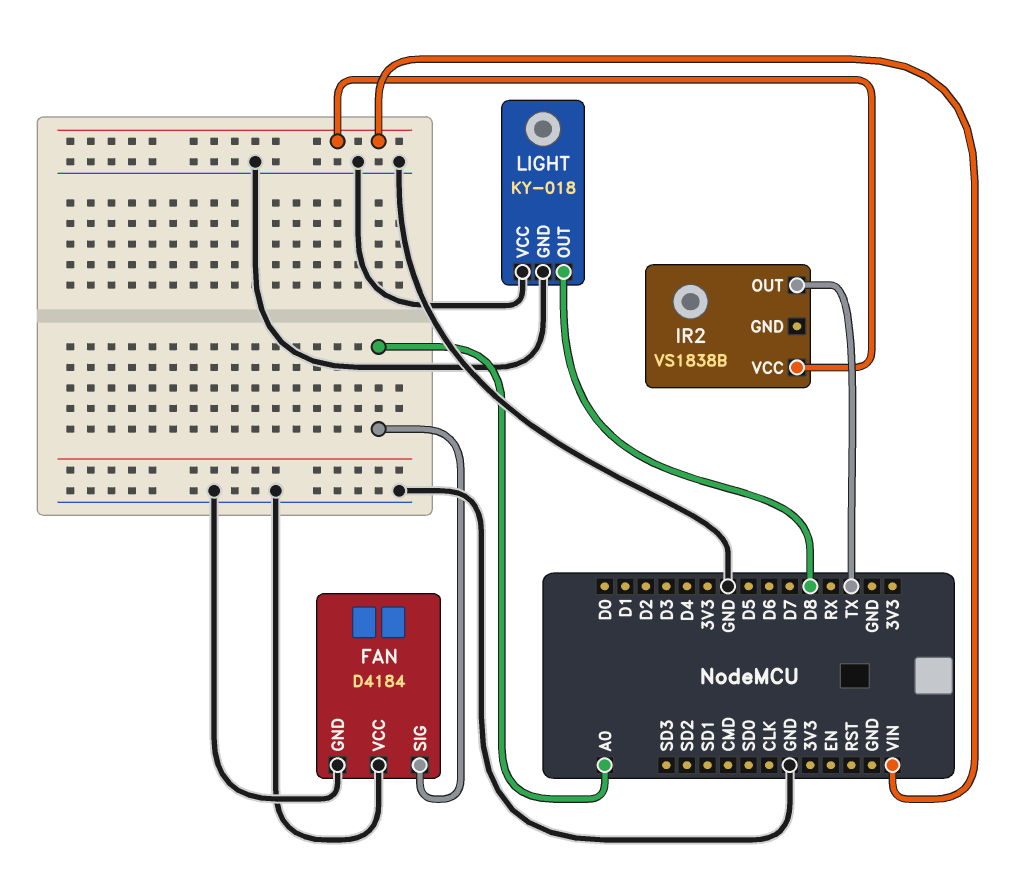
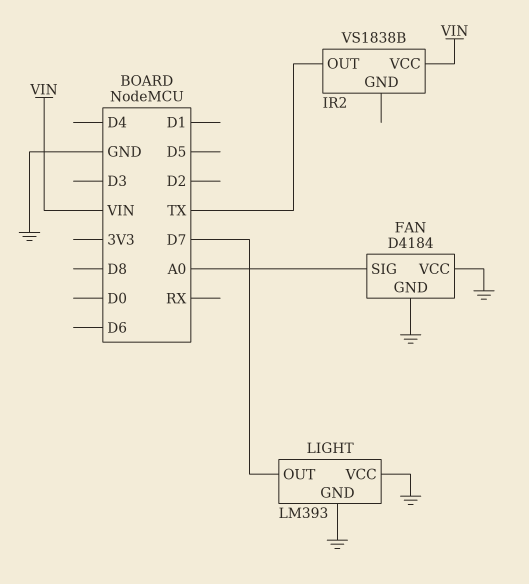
LIGHT: KY-018 -> LM393
LIGHT pin OUT: D8 -> D7

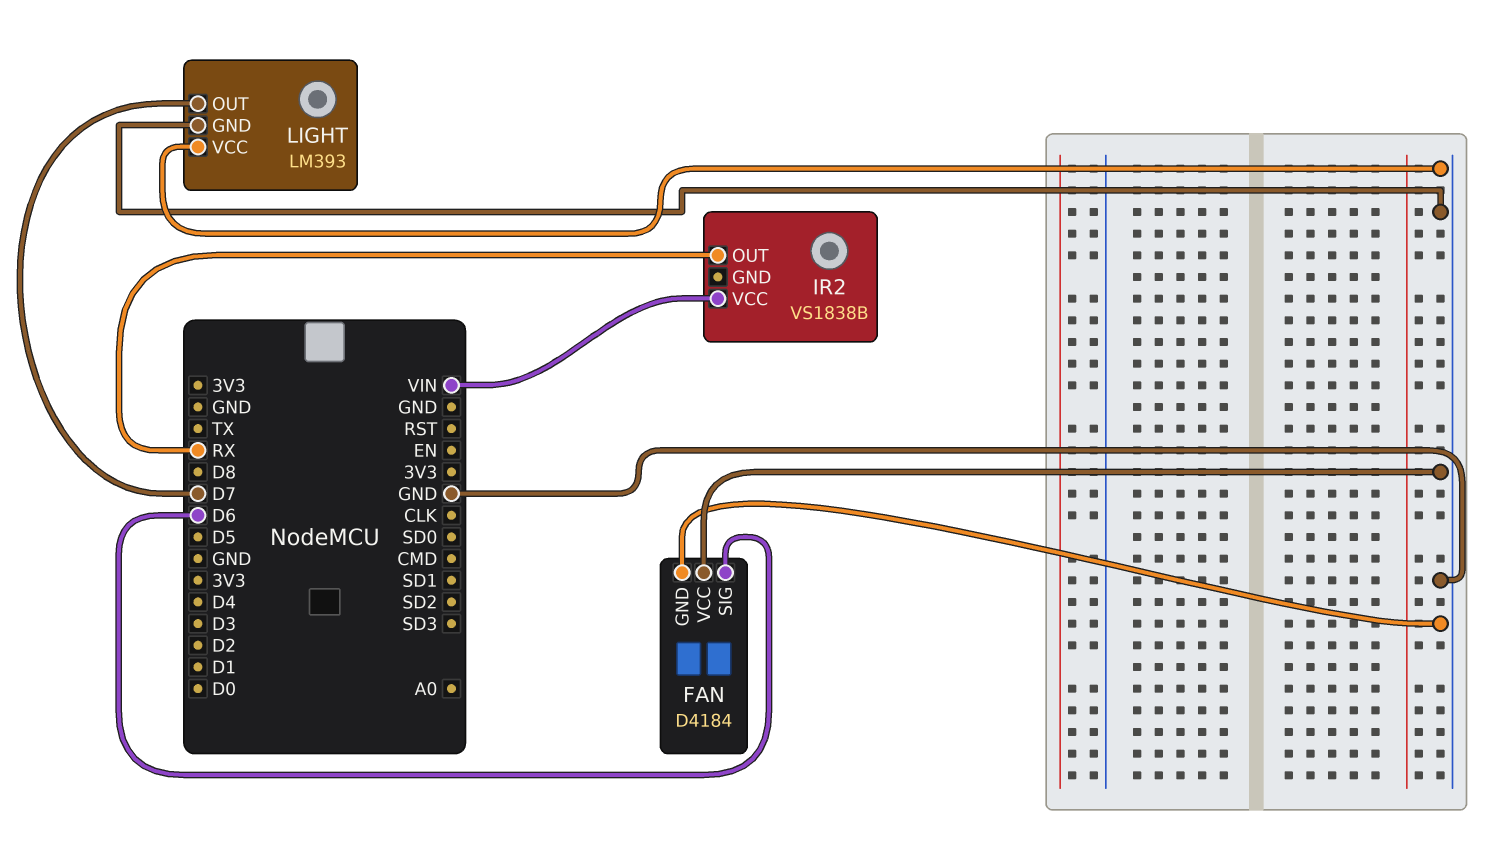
FAN pin SIG: A0 -> D6
IR2 pin OUT: TX -> RX

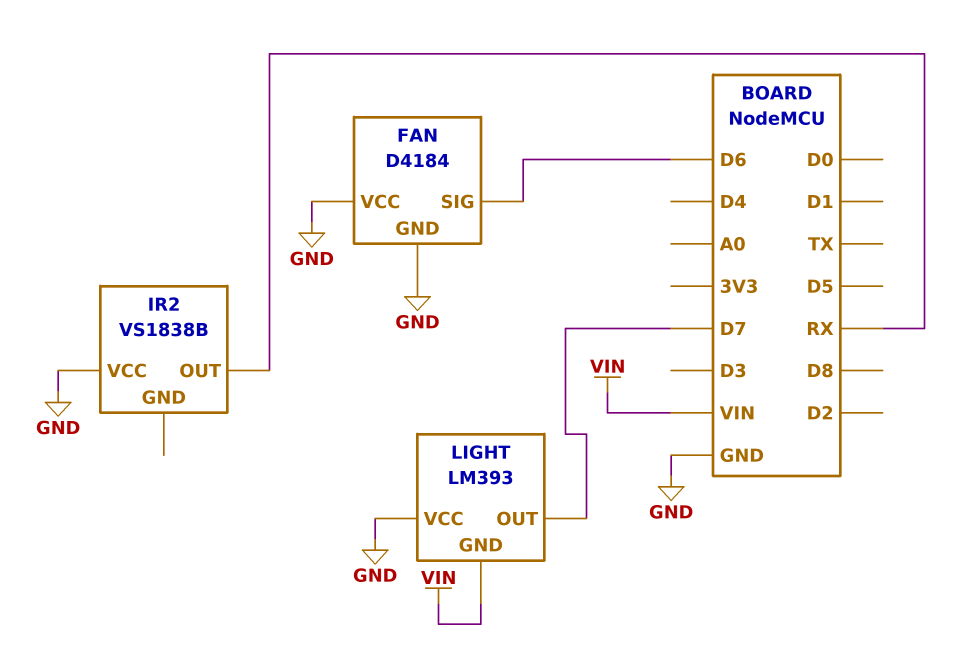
IR2 pin VCC: VIN -> GND
LIGHT pin GND: GND -> VIN

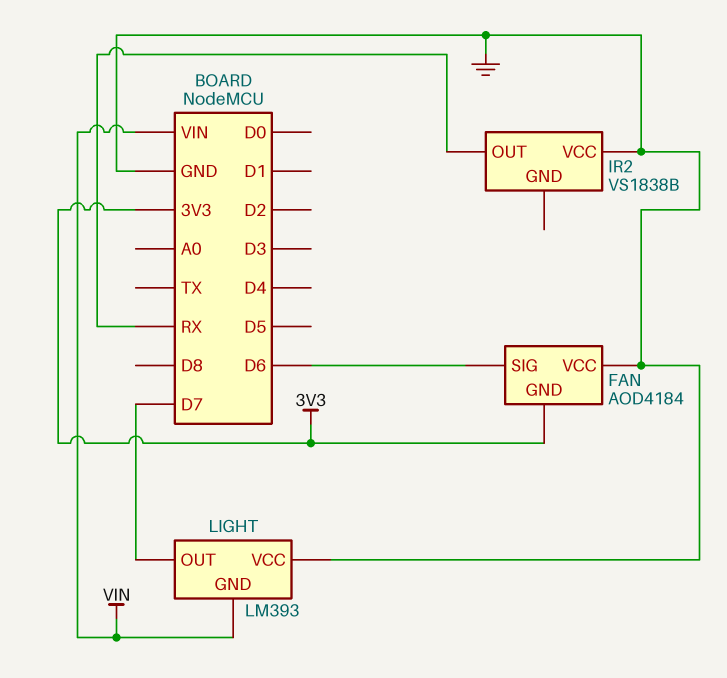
FAN: D4184 -> AOD4184
FAN pin GND: GND -> 3V3

